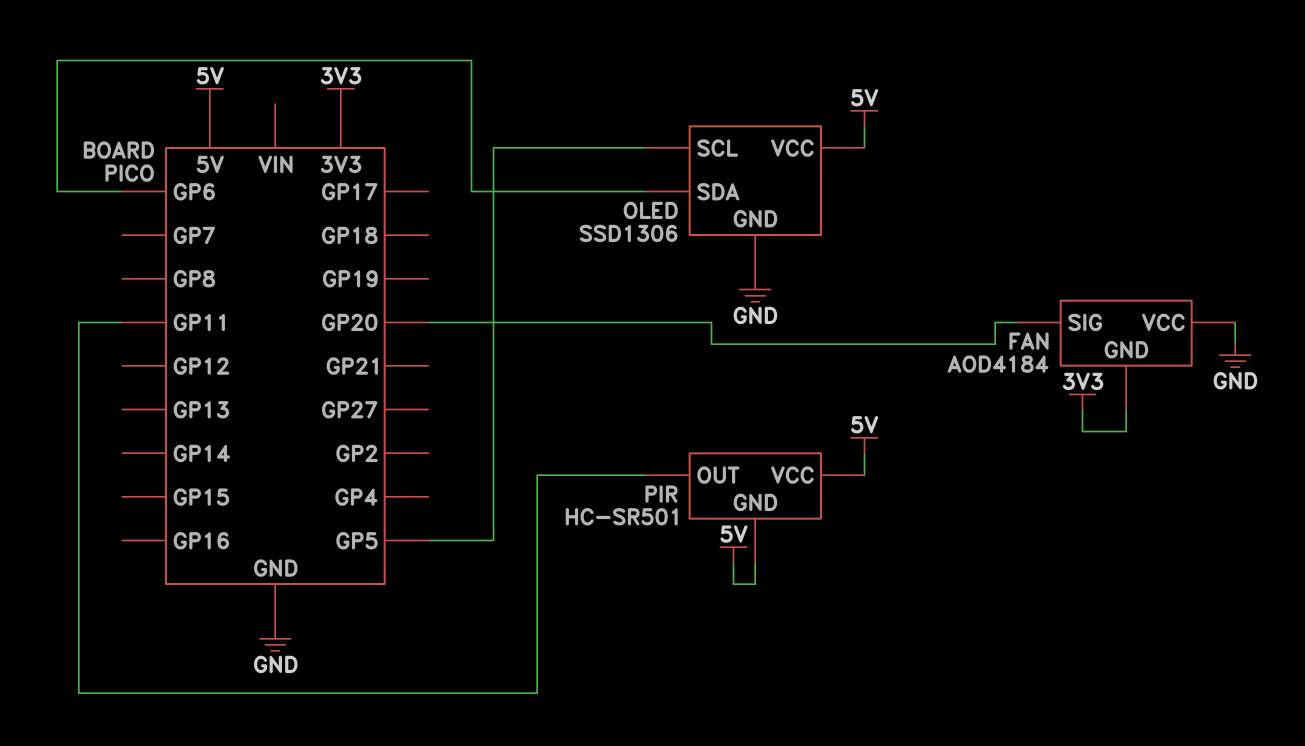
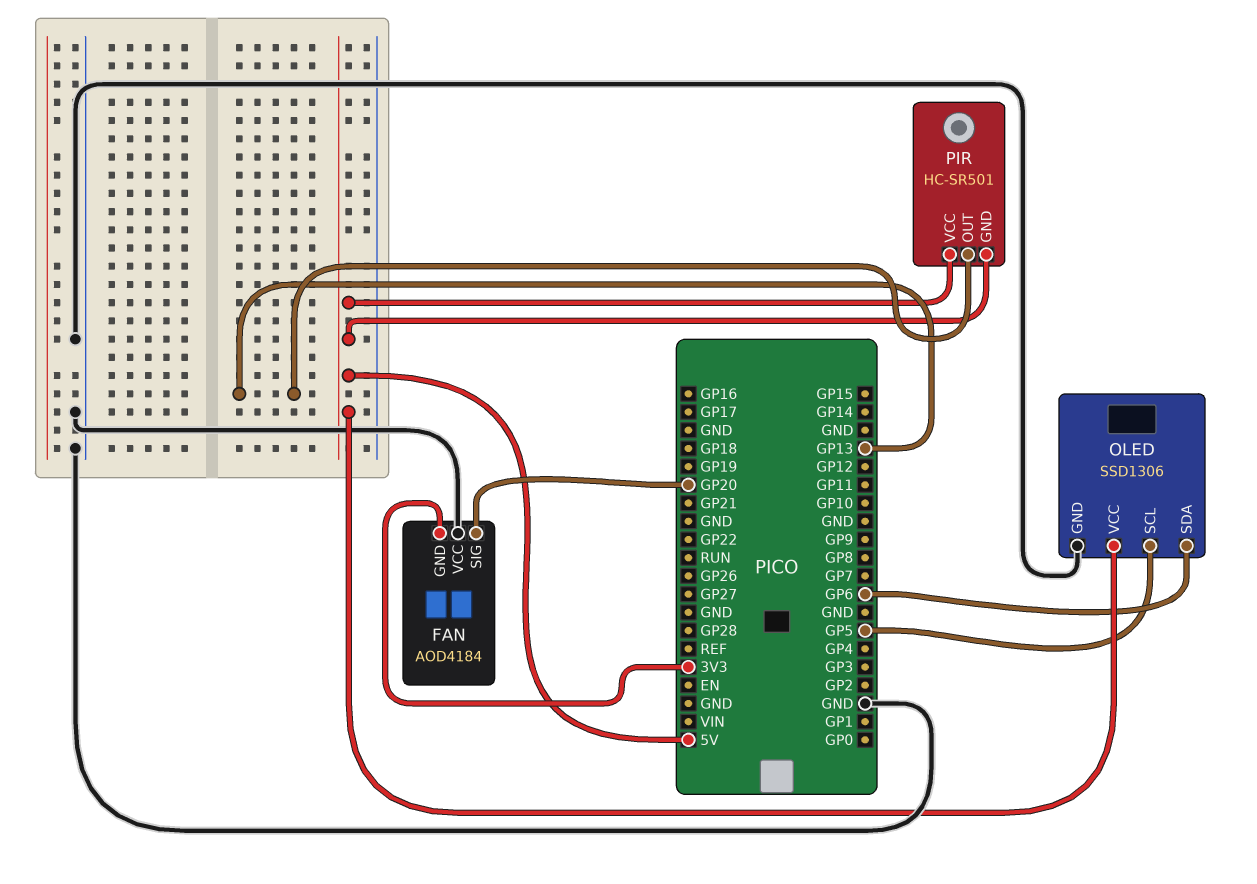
PIR pin OUT: GP11 -> GP13

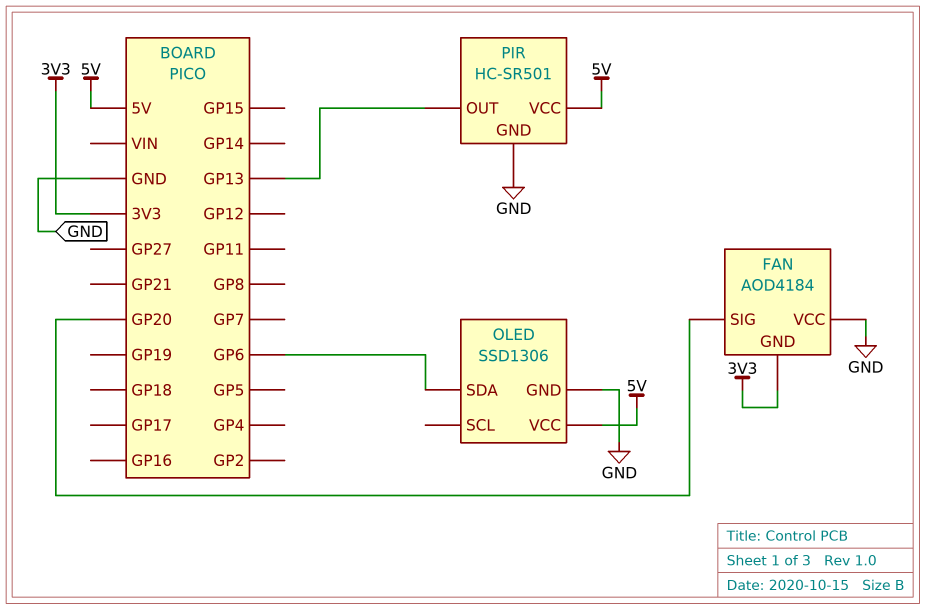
OLED pin SCL: GP5 -> none
PIR pin GND: 5V -> GND

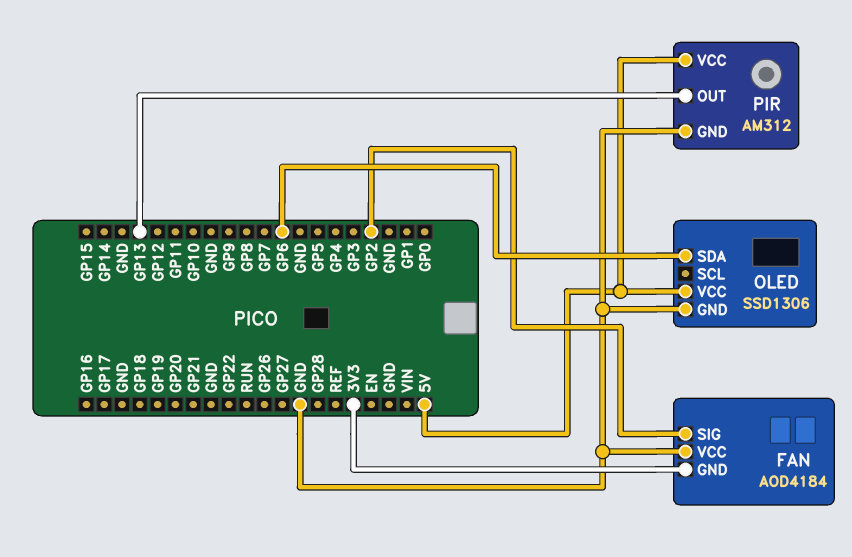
FAN pin SIG: GP20 -> GP2
PIR: HC-SR501 -> AM312

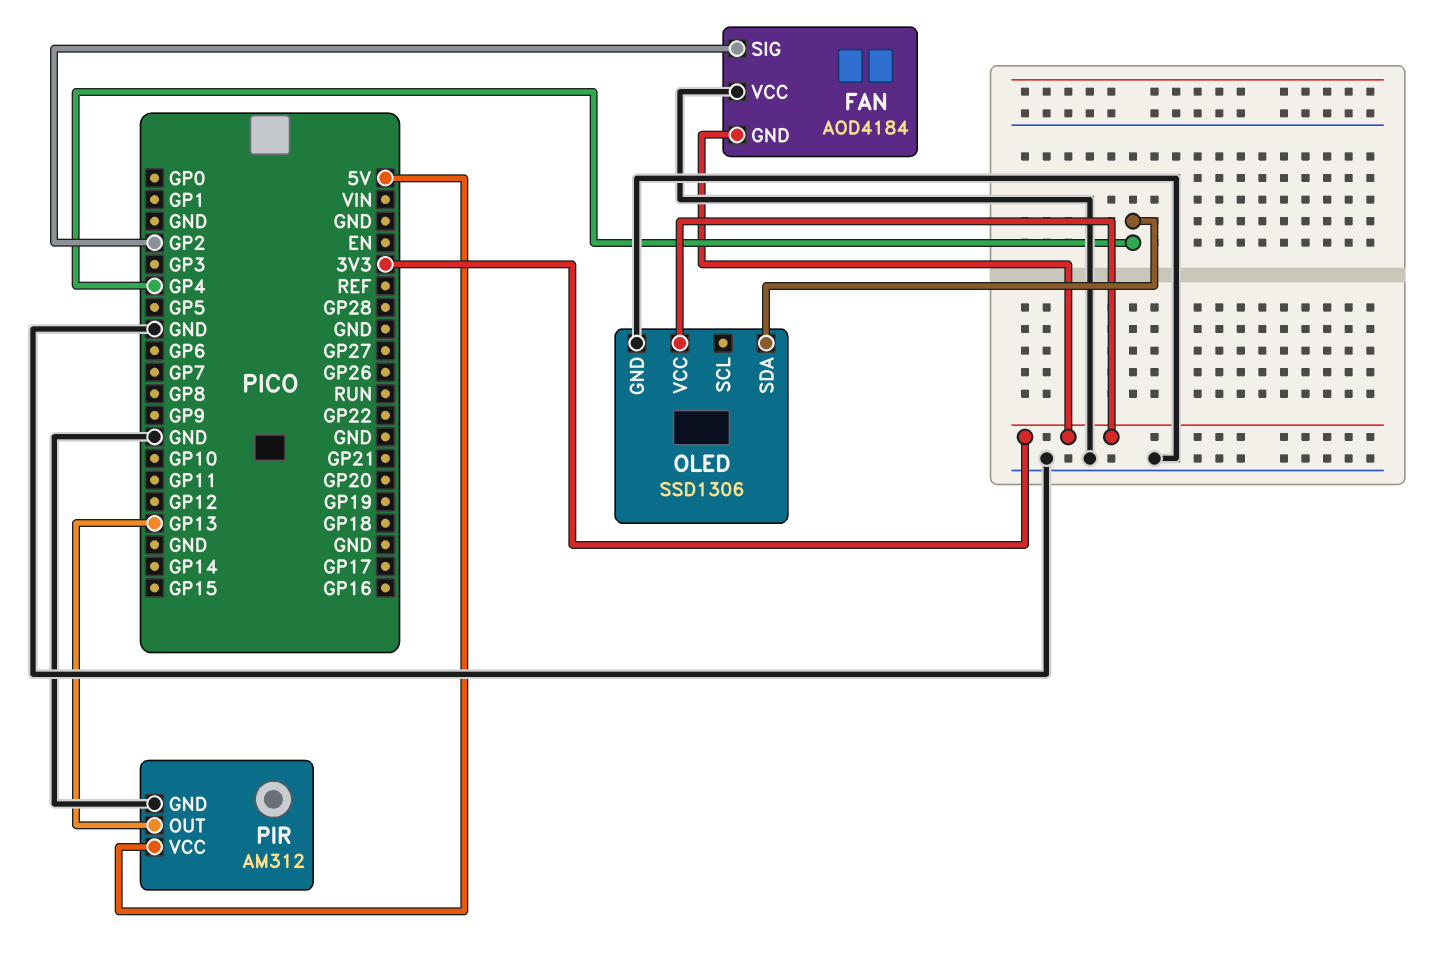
OLED pin SDA: GP6 -> GP4
OLED pin VCC: 5V -> 3V3

